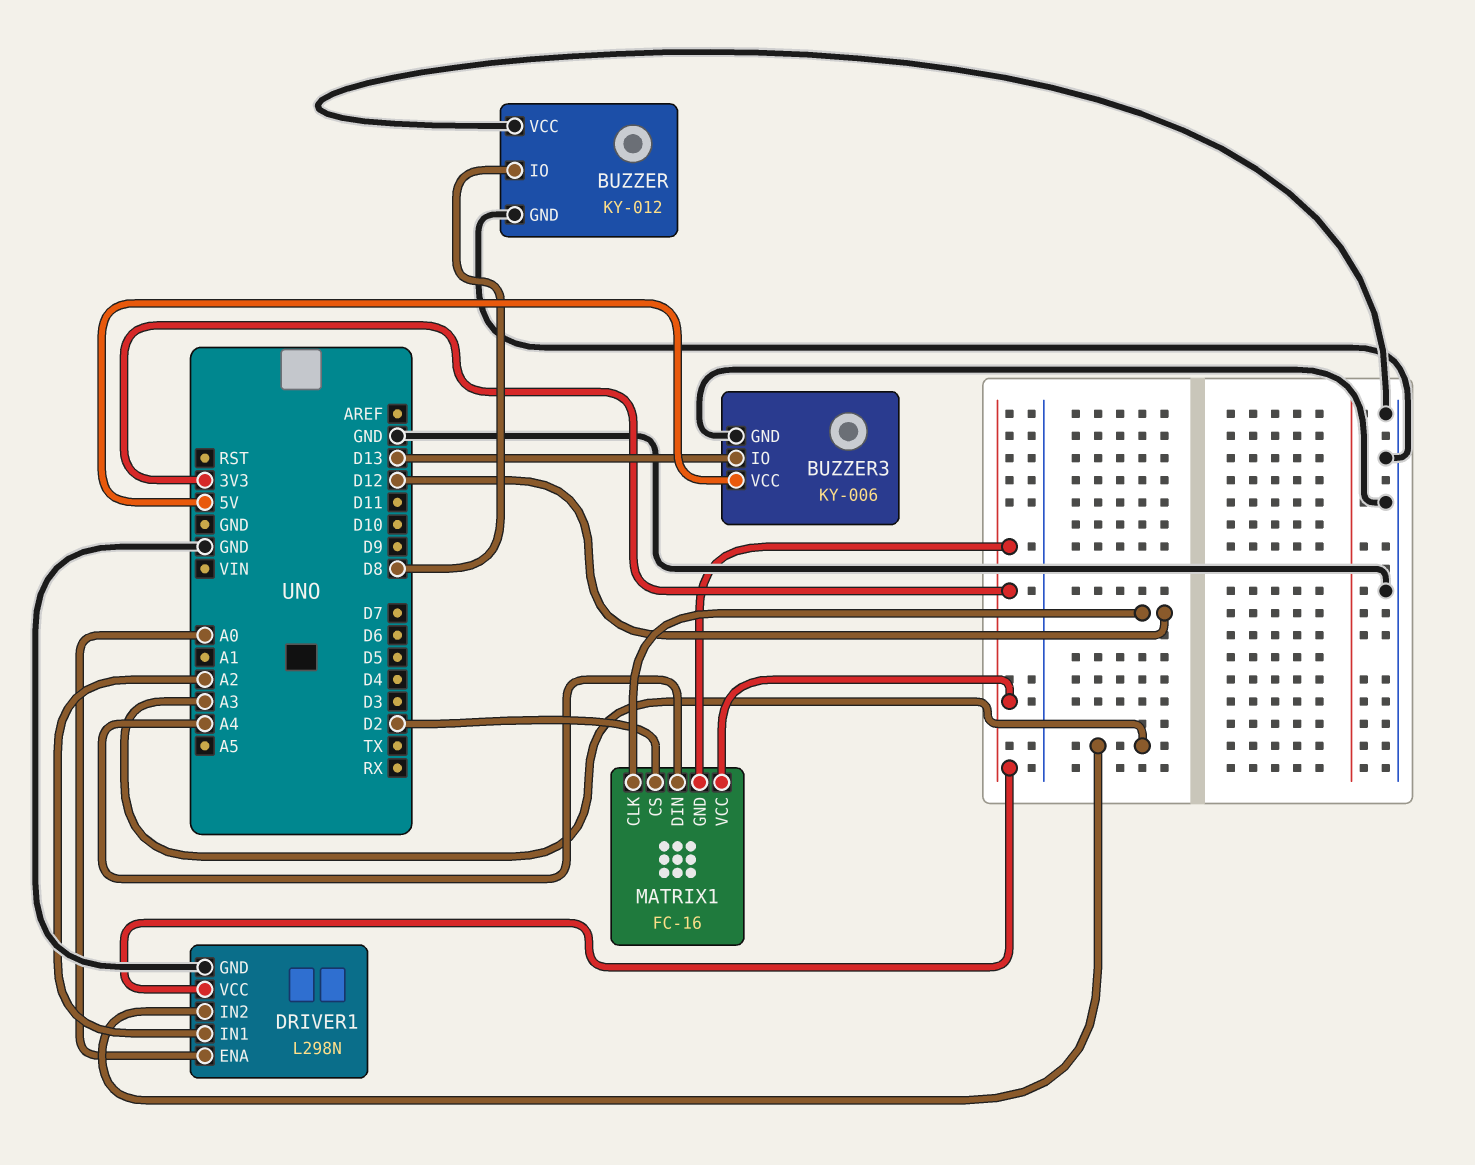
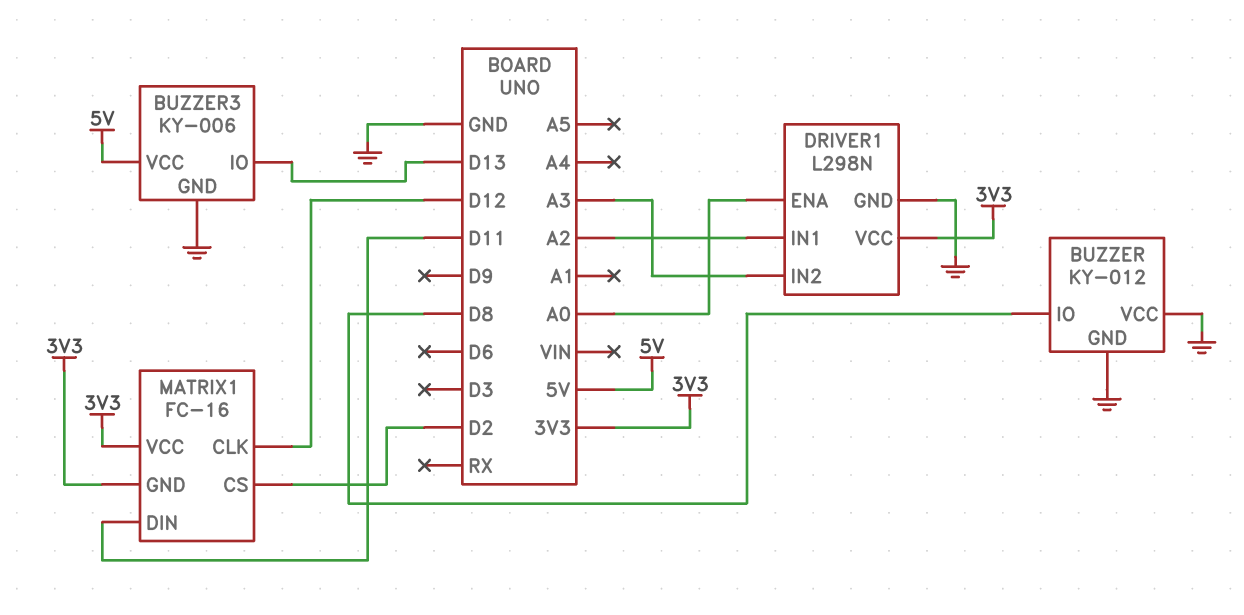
MATRIX1 pin DIN: A4 -> D11

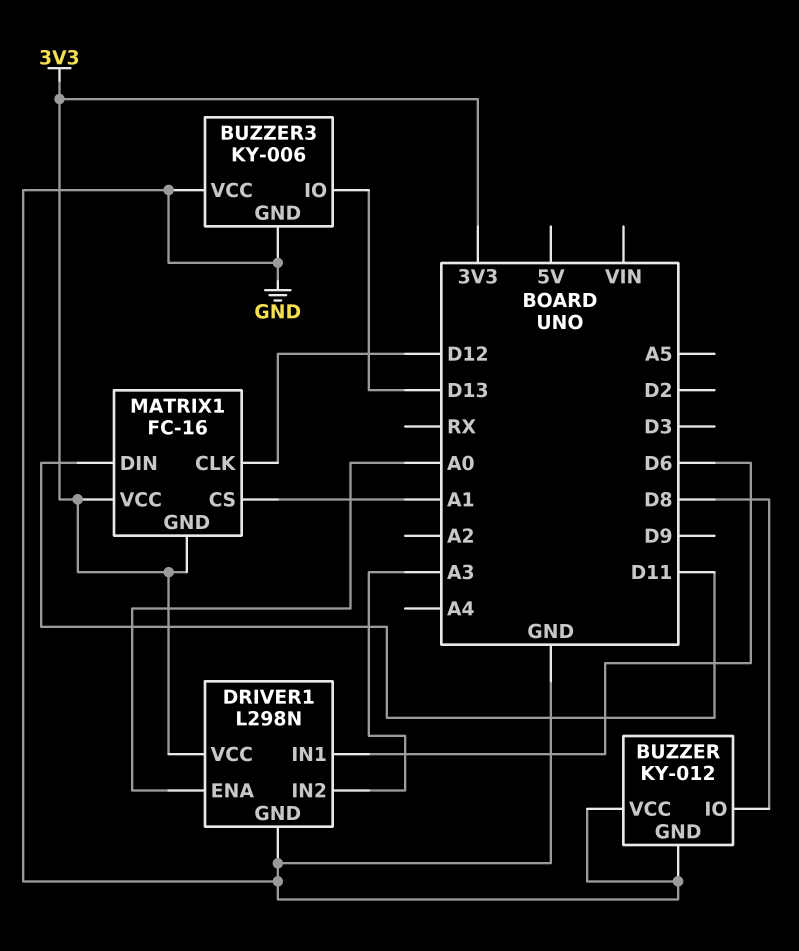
BUZZER3 pin VCC: 5V -> GND
DRIVER1 pin IN1: A2 -> D6
MATRIX1 pin CS: D2 -> A1

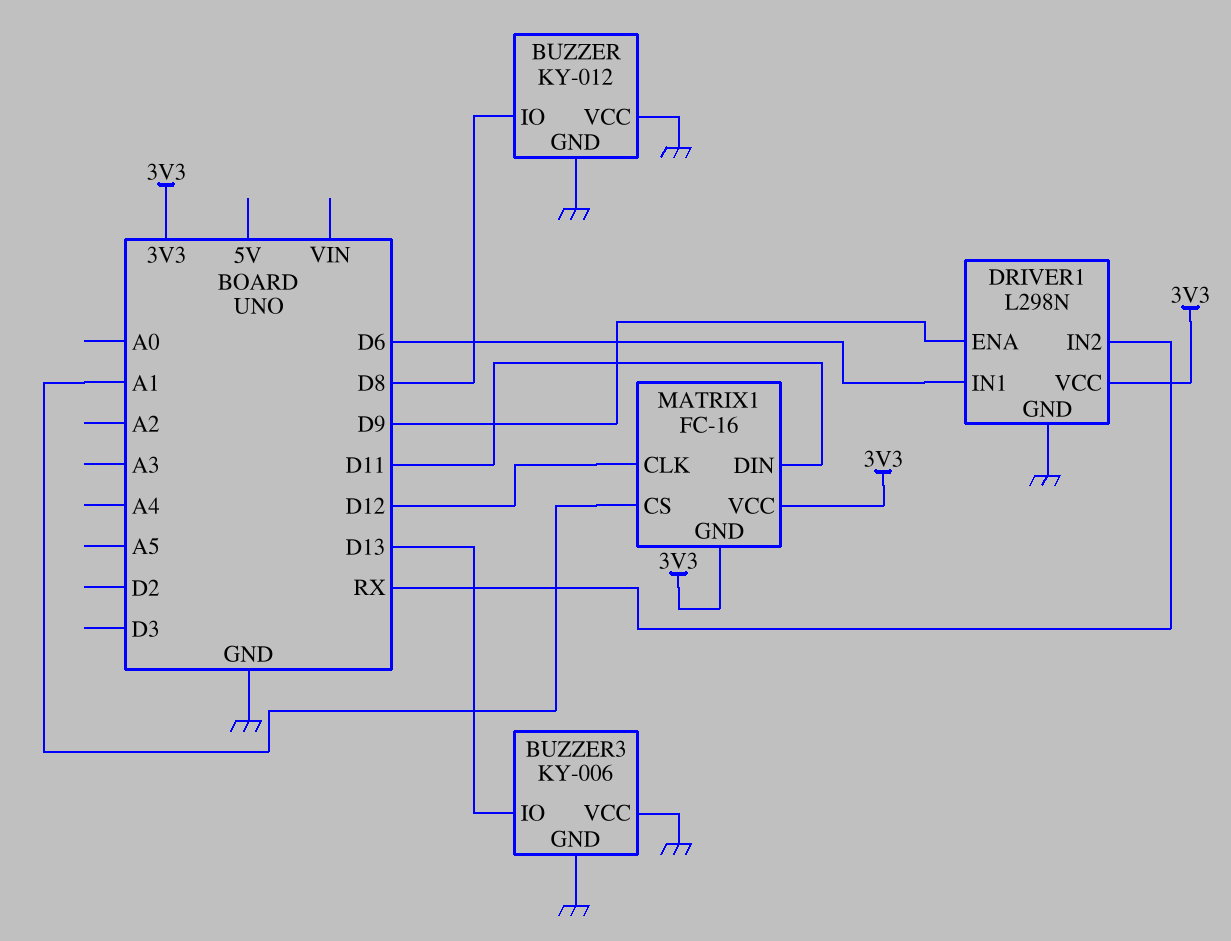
DRIVER1 pin ENA: A0 -> D9
DRIVER1 pin IN2: A3 -> RX

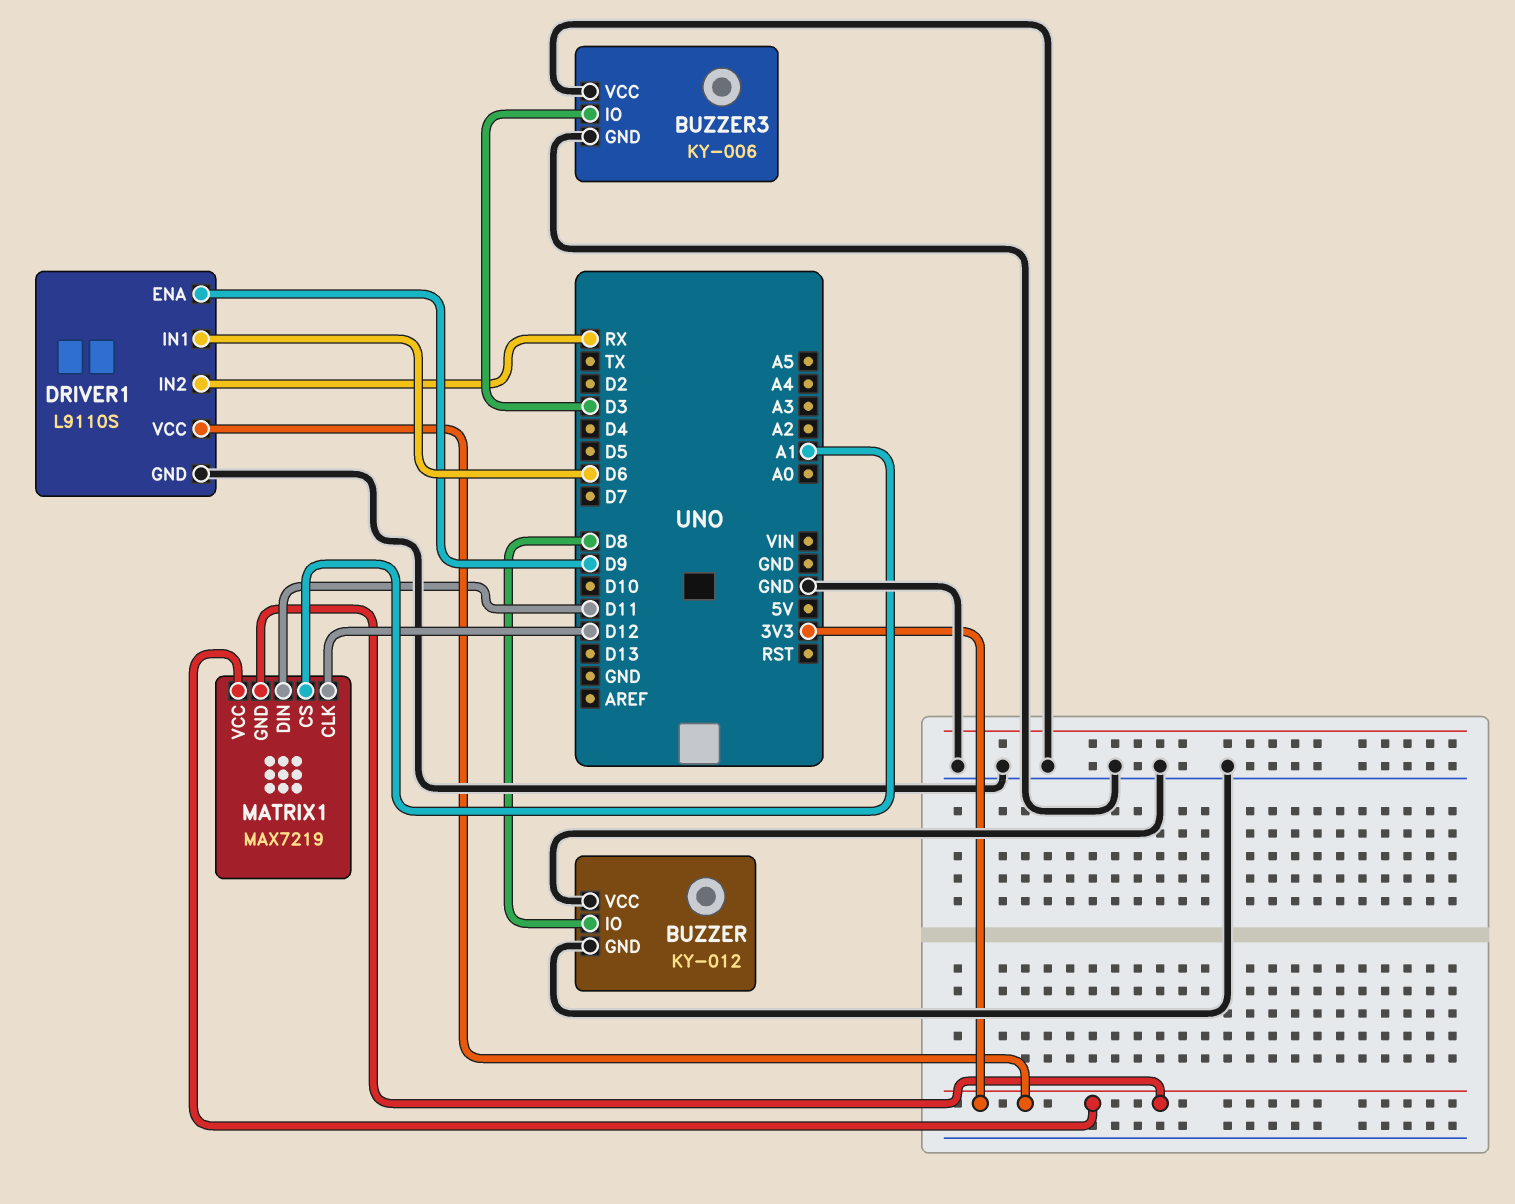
BUZZER3 pin IO: D13 -> D3
DRIVER1: L298N -> L9110S
MATRIX1: FC-16 -> MAX7219

